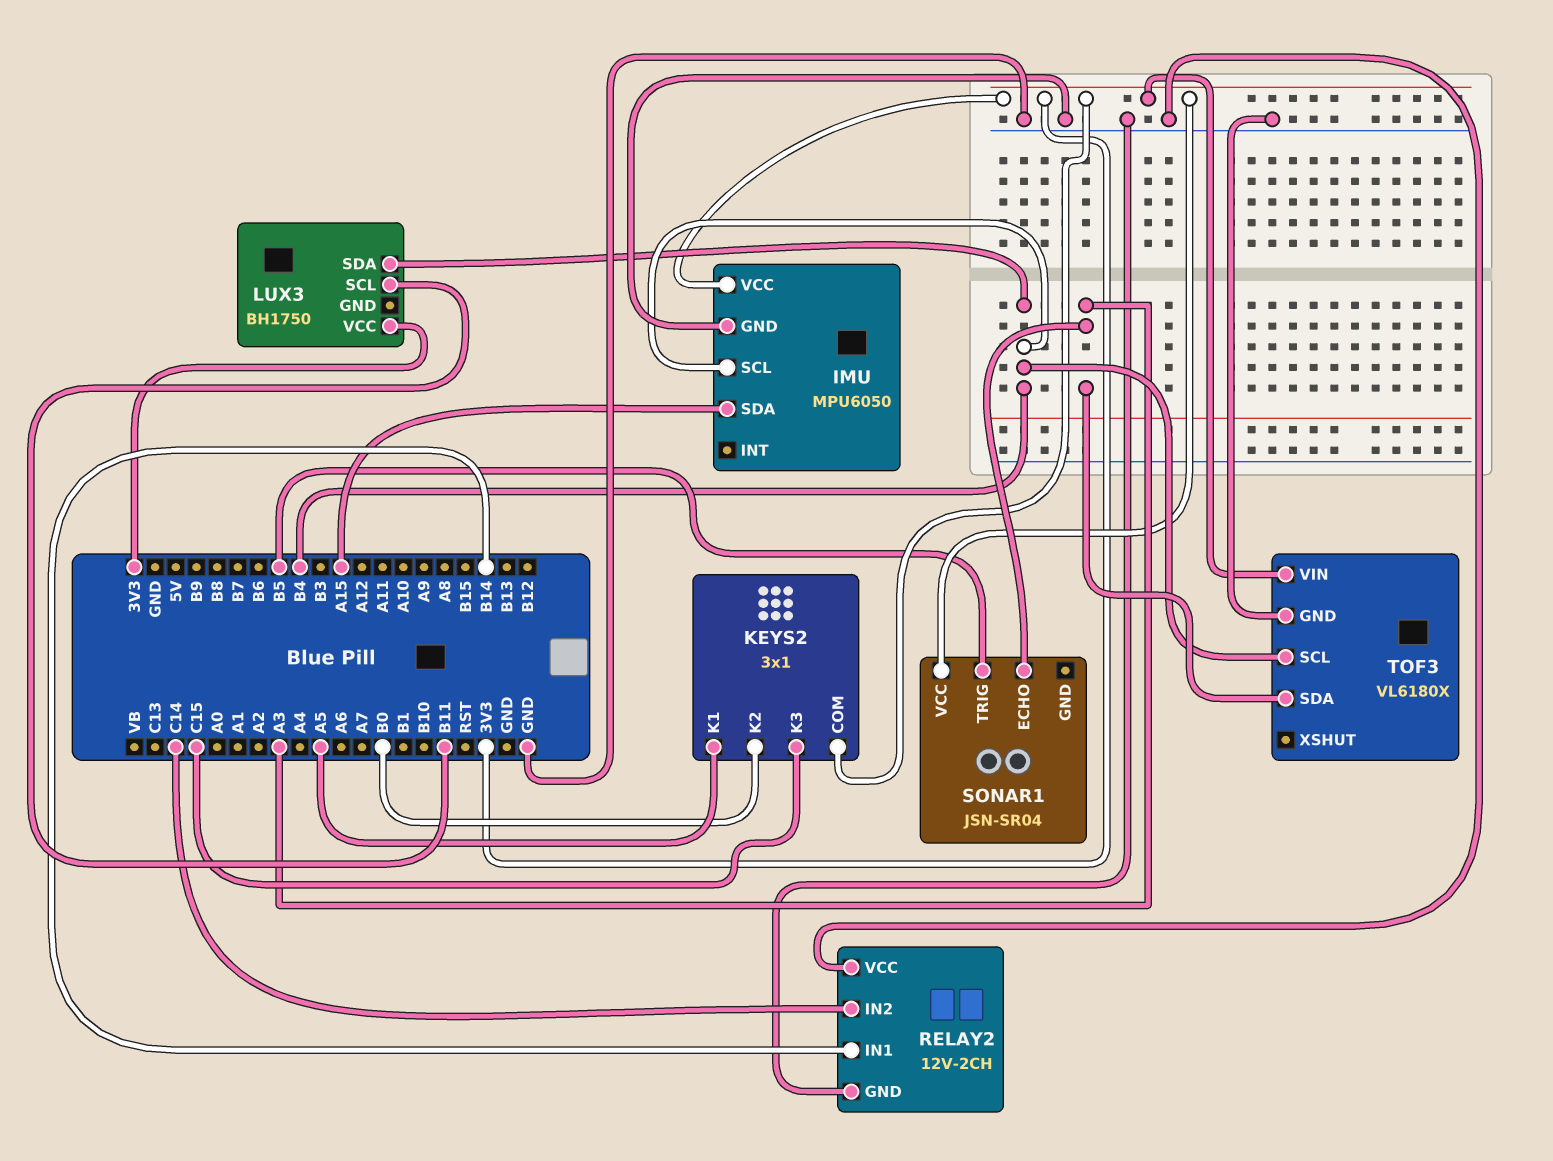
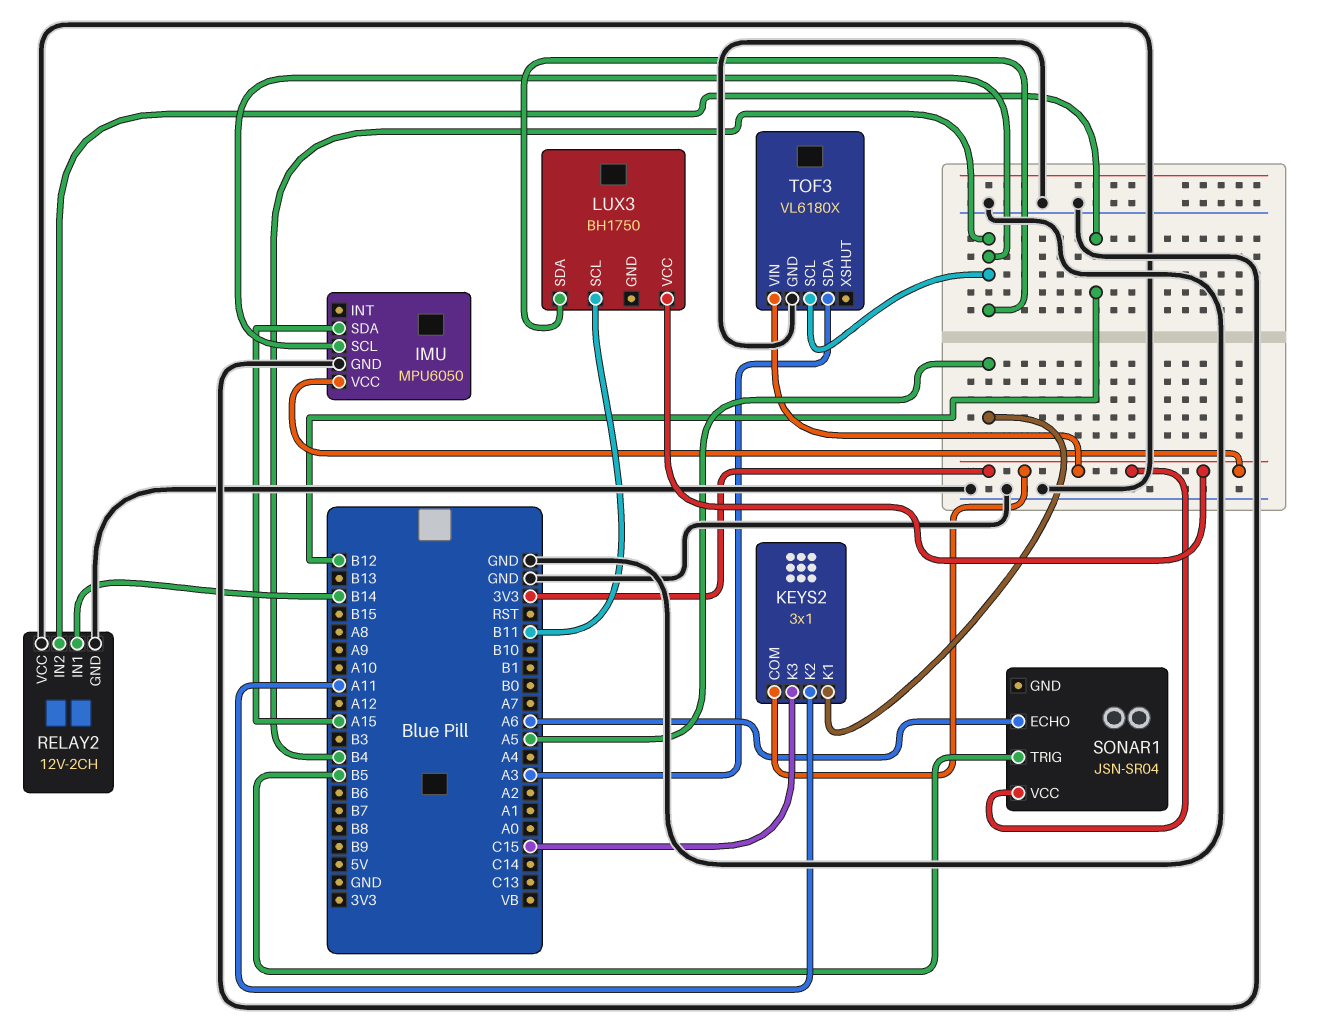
KEYS2 pin K2: B0 -> A11
RELAY2 pin IN2: C14 -> B12
SONAR1 pin ECHO: A3 -> A6

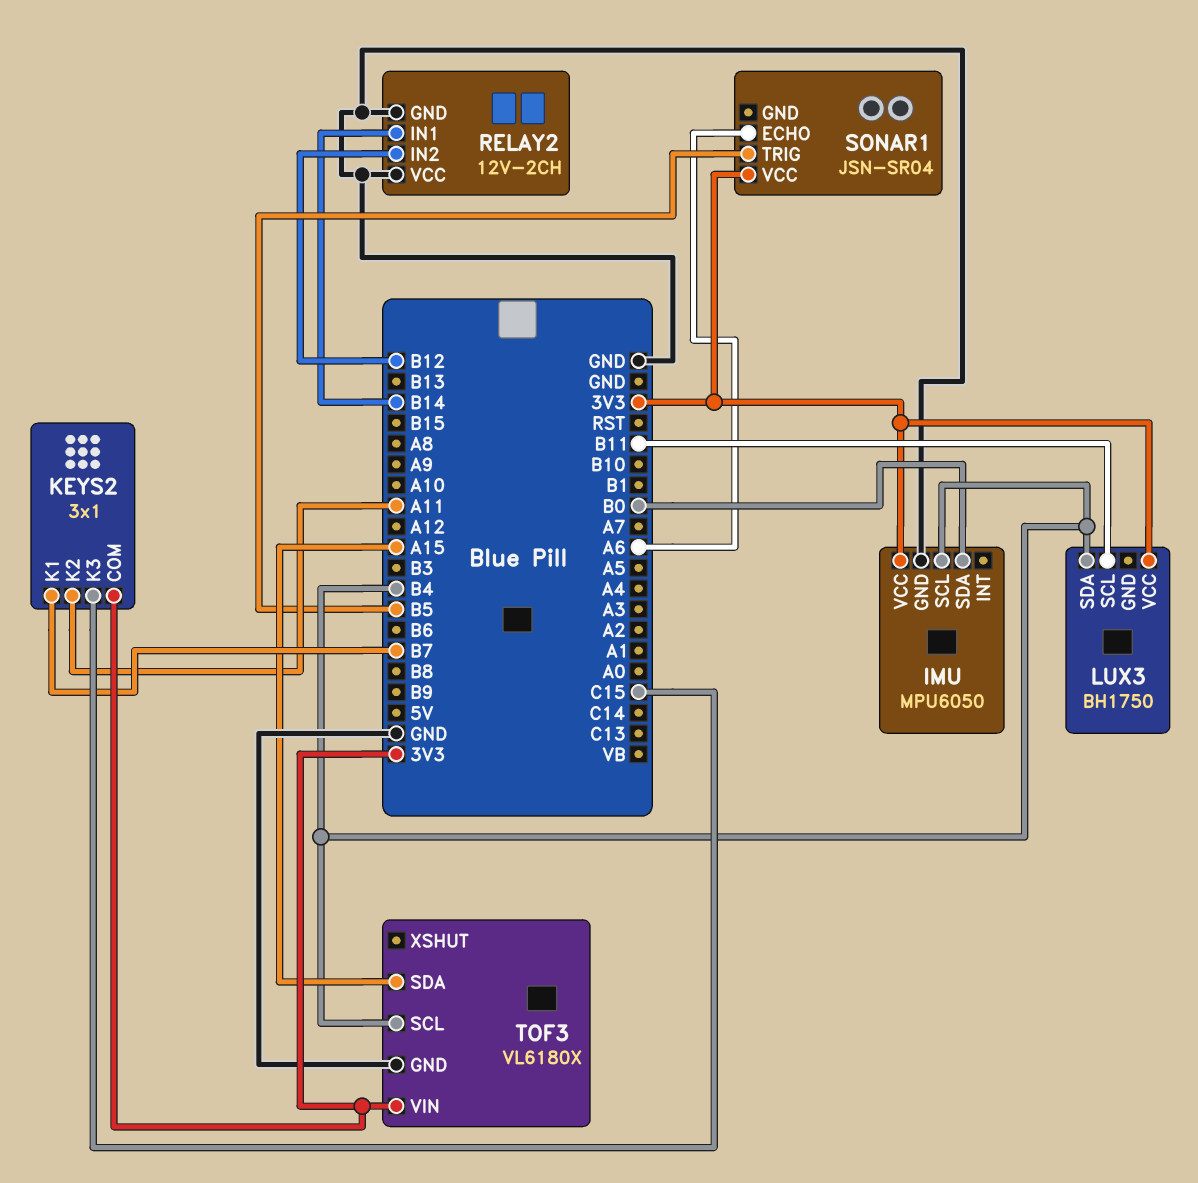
IMU pin SDA: A15 -> B0
KEYS2 pin K1: A5 -> B7
TOF3 pin SDA: A3 -> A15

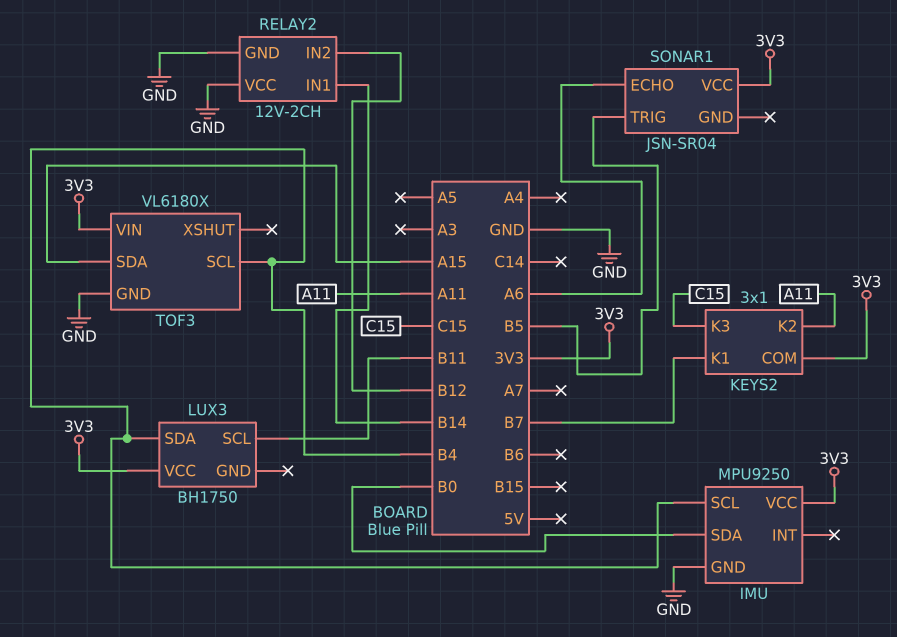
IMU: MPU6050 -> MPU9250

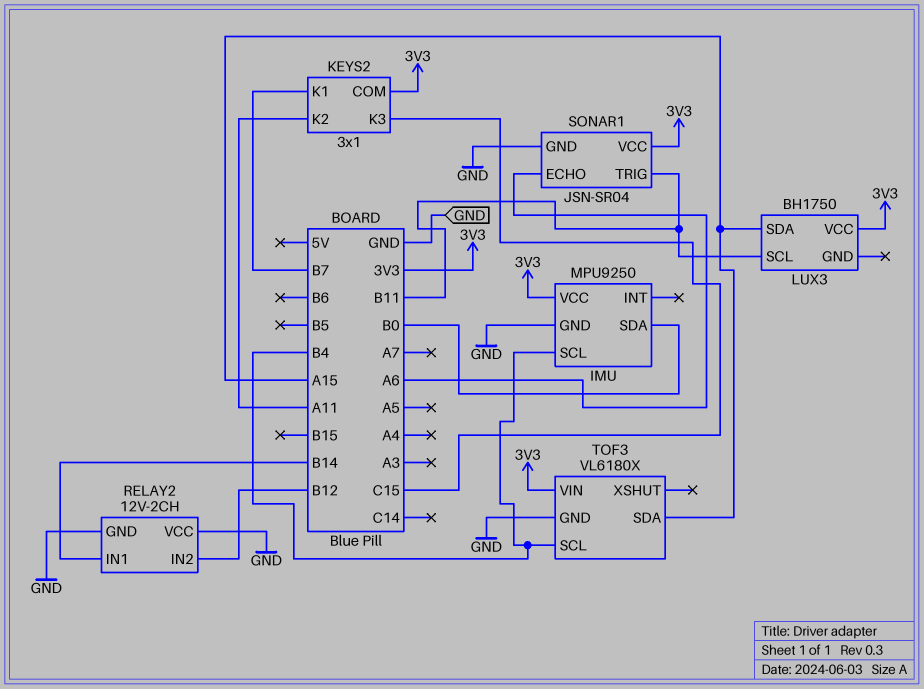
LUX3 pin SDA: B4 -> A15
SONAR1 pin GND: none -> GND
SONAR1 pin TRIG: B5 -> B11

